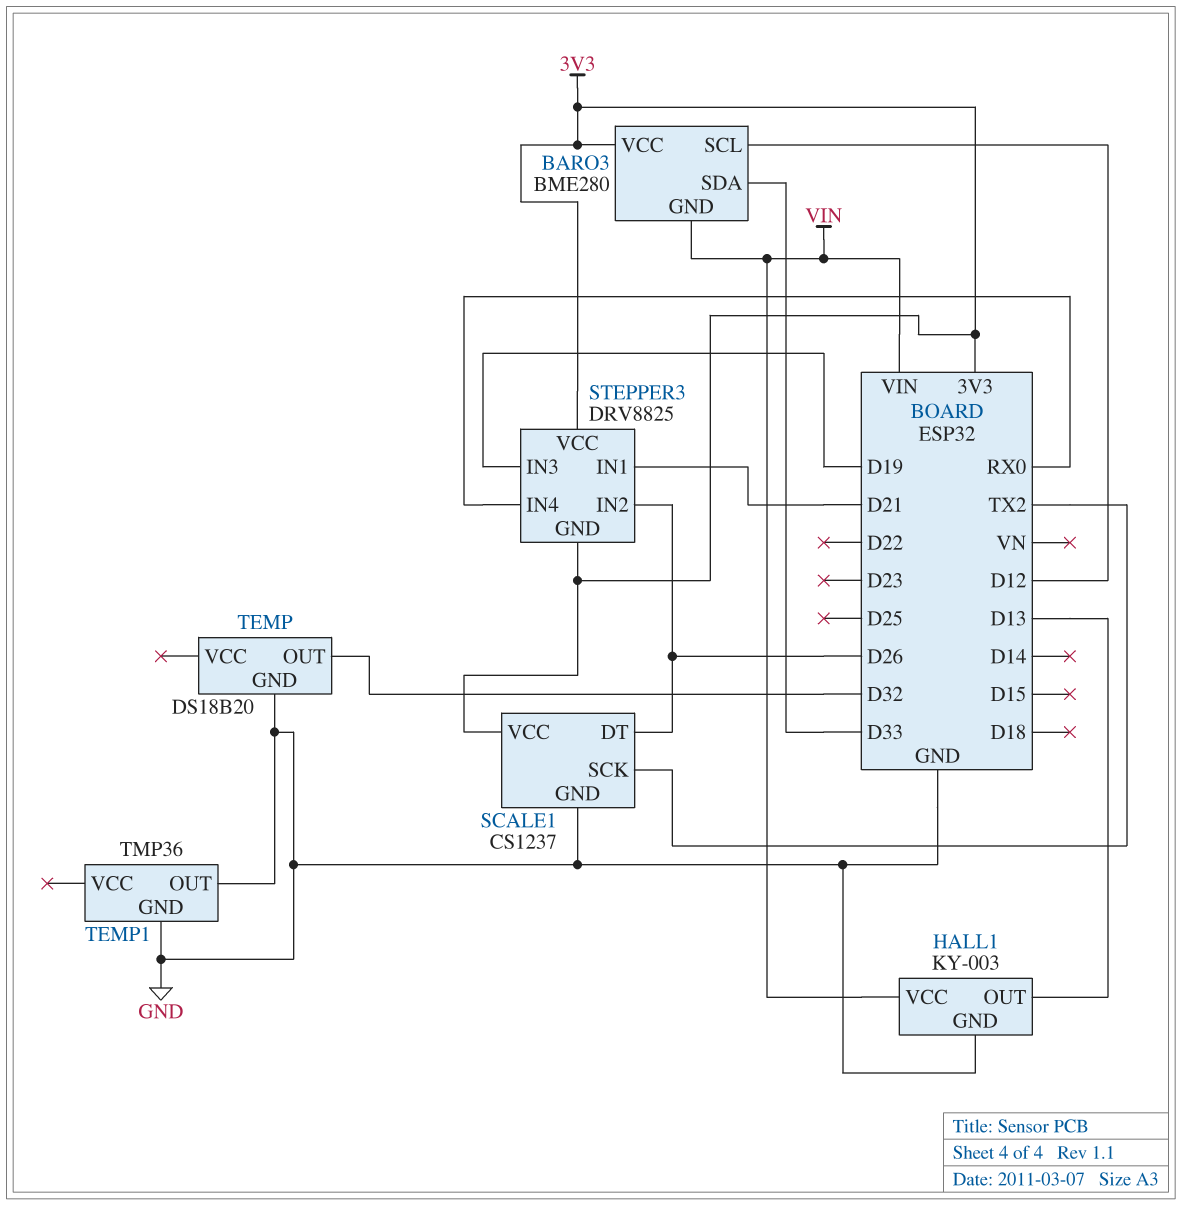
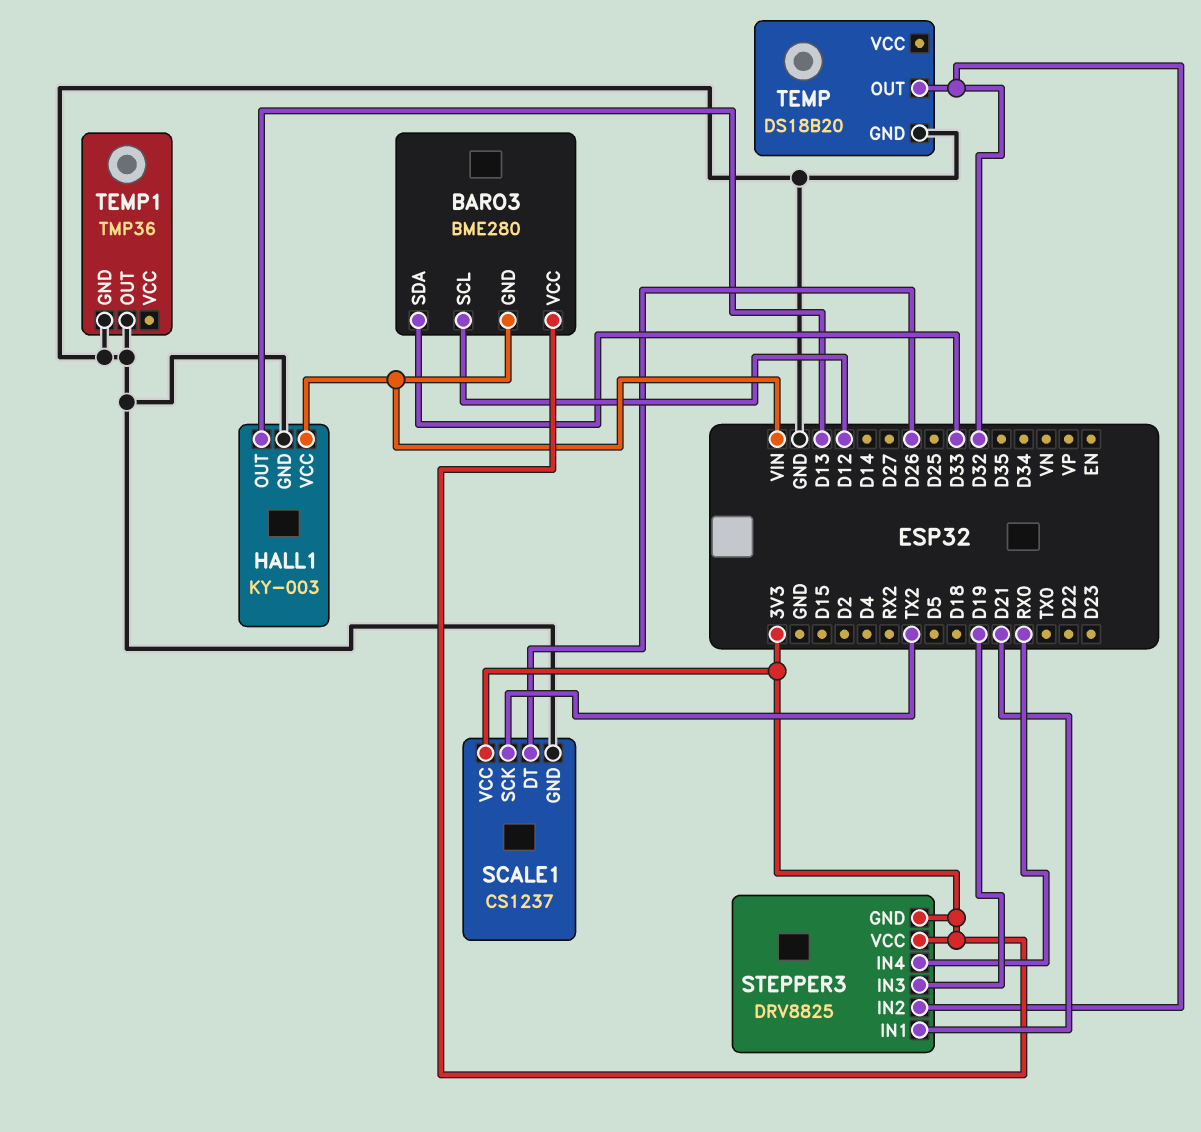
STEPPER3 pin IN2: D26 -> D32

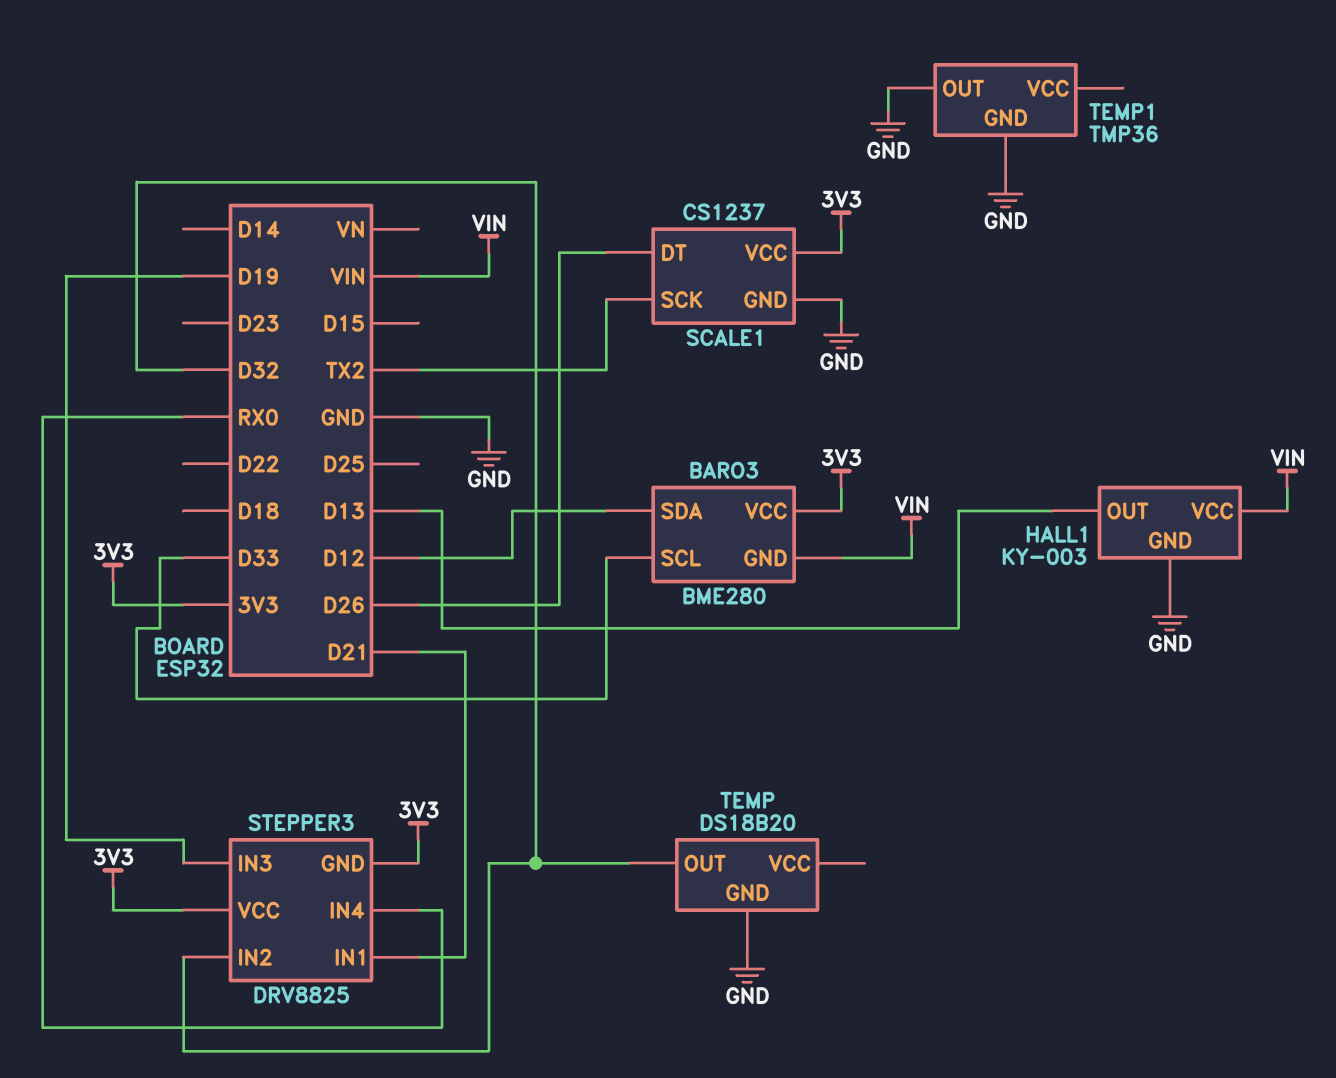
BARO3 pin SCL: D12 -> D33
BARO3 pin SDA: D33 -> D12

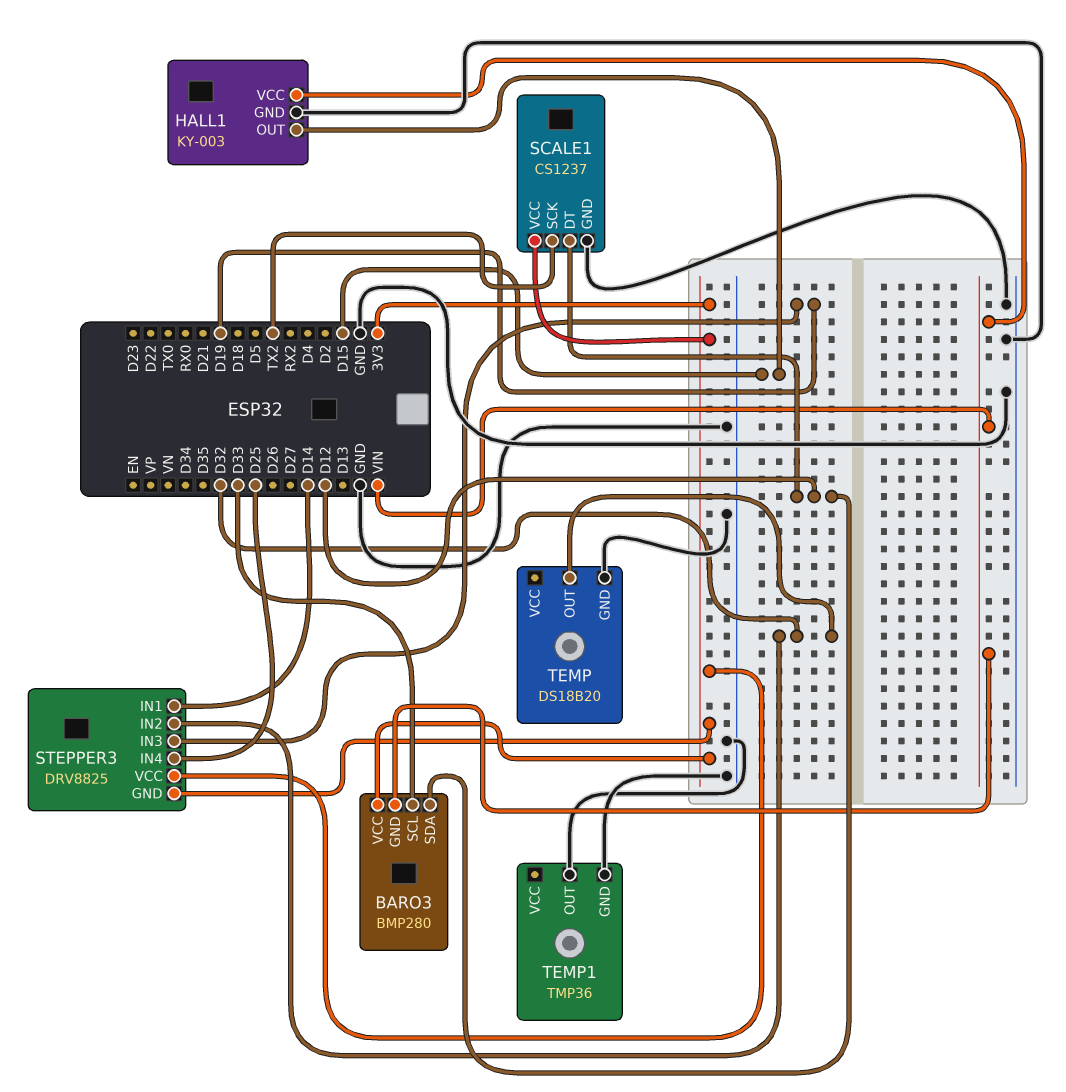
BARO3: BME280 -> BMP280
HALL1 pin OUT: D13 -> D15
SCALE1 pin DT: D26 -> D12
STEPPER3 pin IN1: D21 -> D14
STEPPER3 pin IN4: RX0 -> D25

